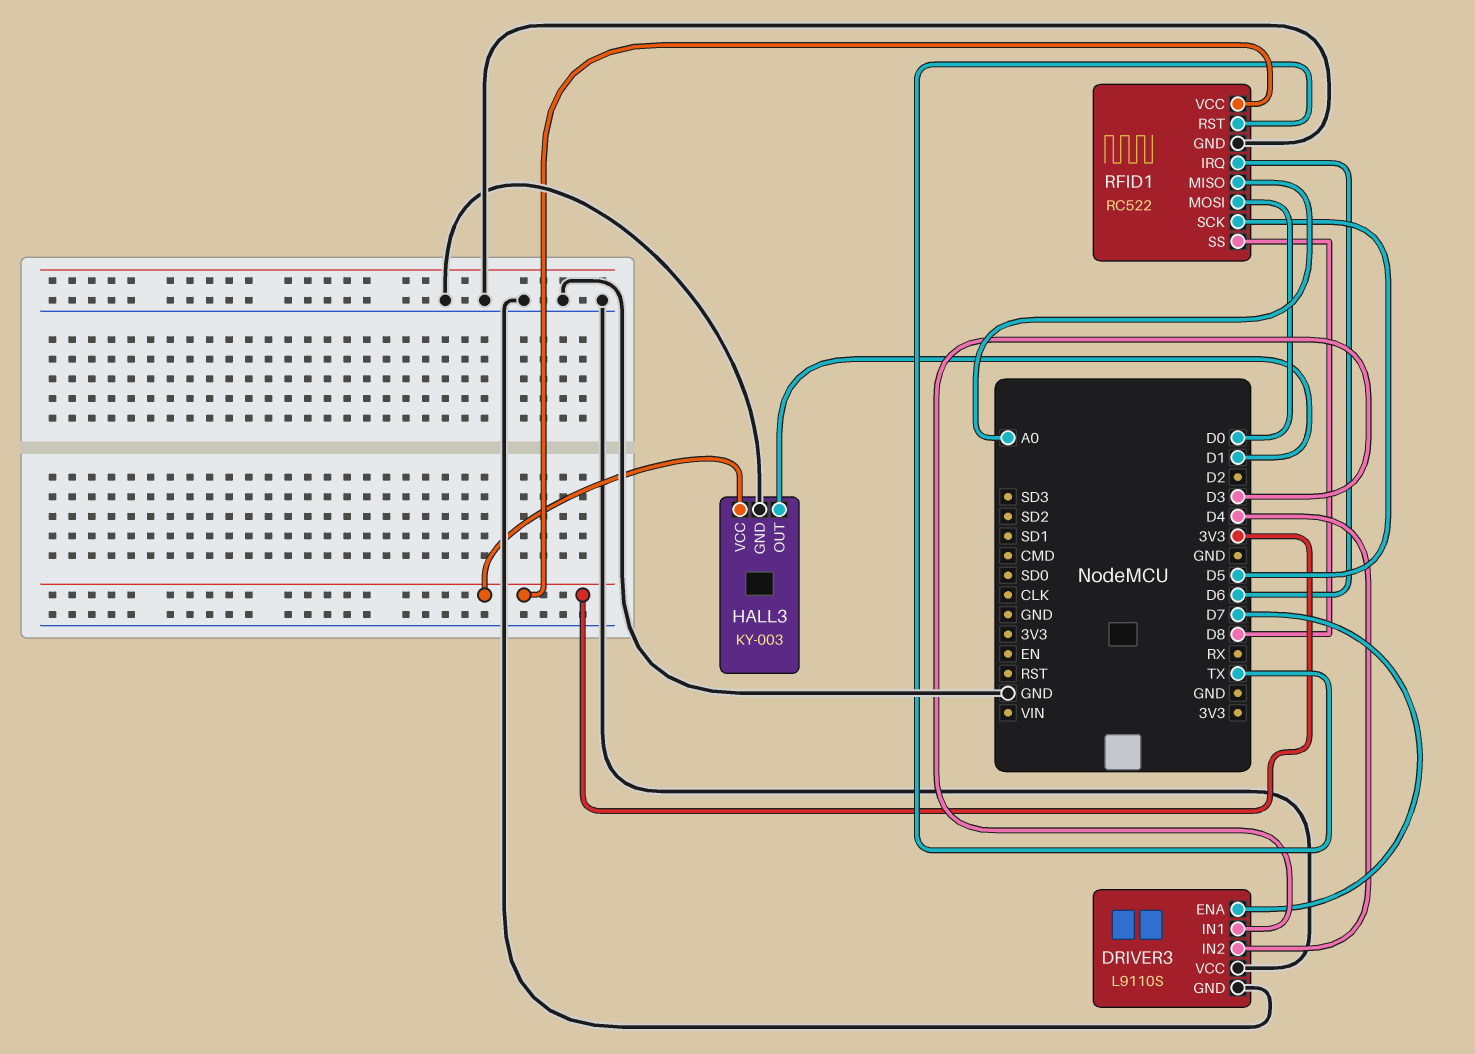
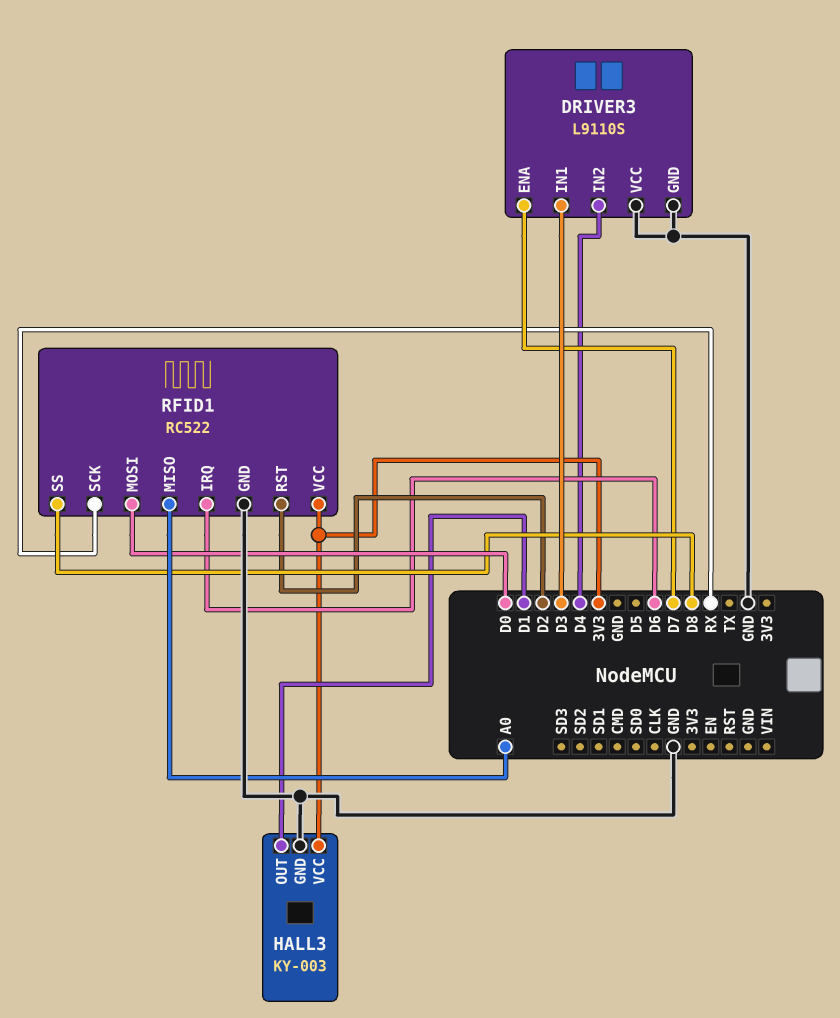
RFID1 pin RST: TX -> D2
RFID1 pin SCK: D5 -> RX

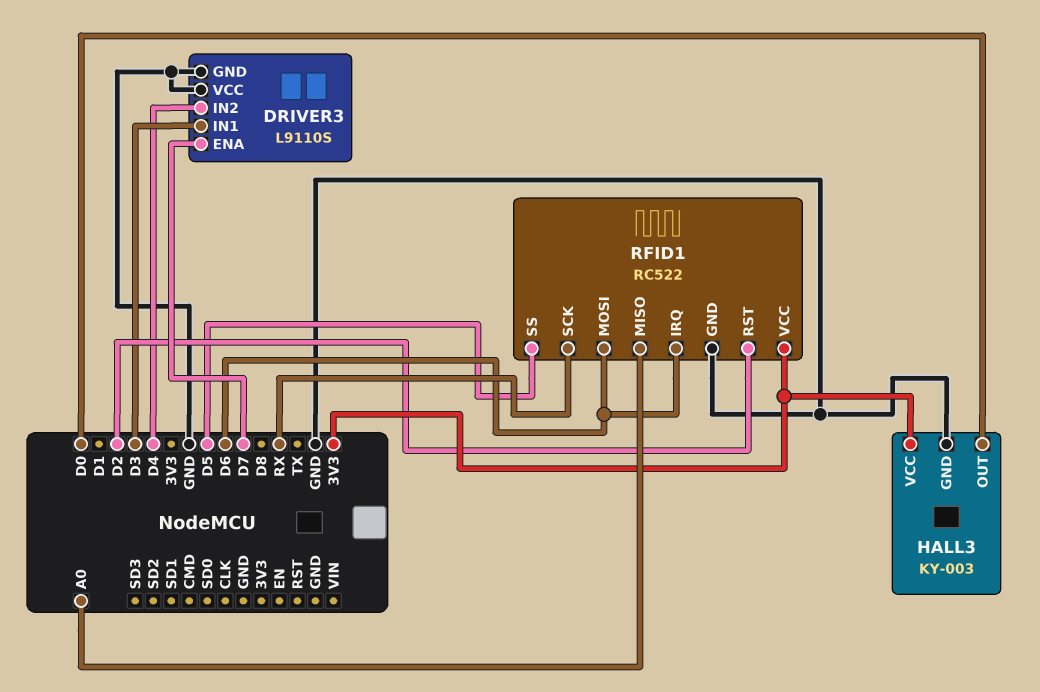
HALL3 pin OUT: D1 -> D0
RFID1 pin MOSI: D0 -> D6
RFID1 pin SS: D8 -> D5

